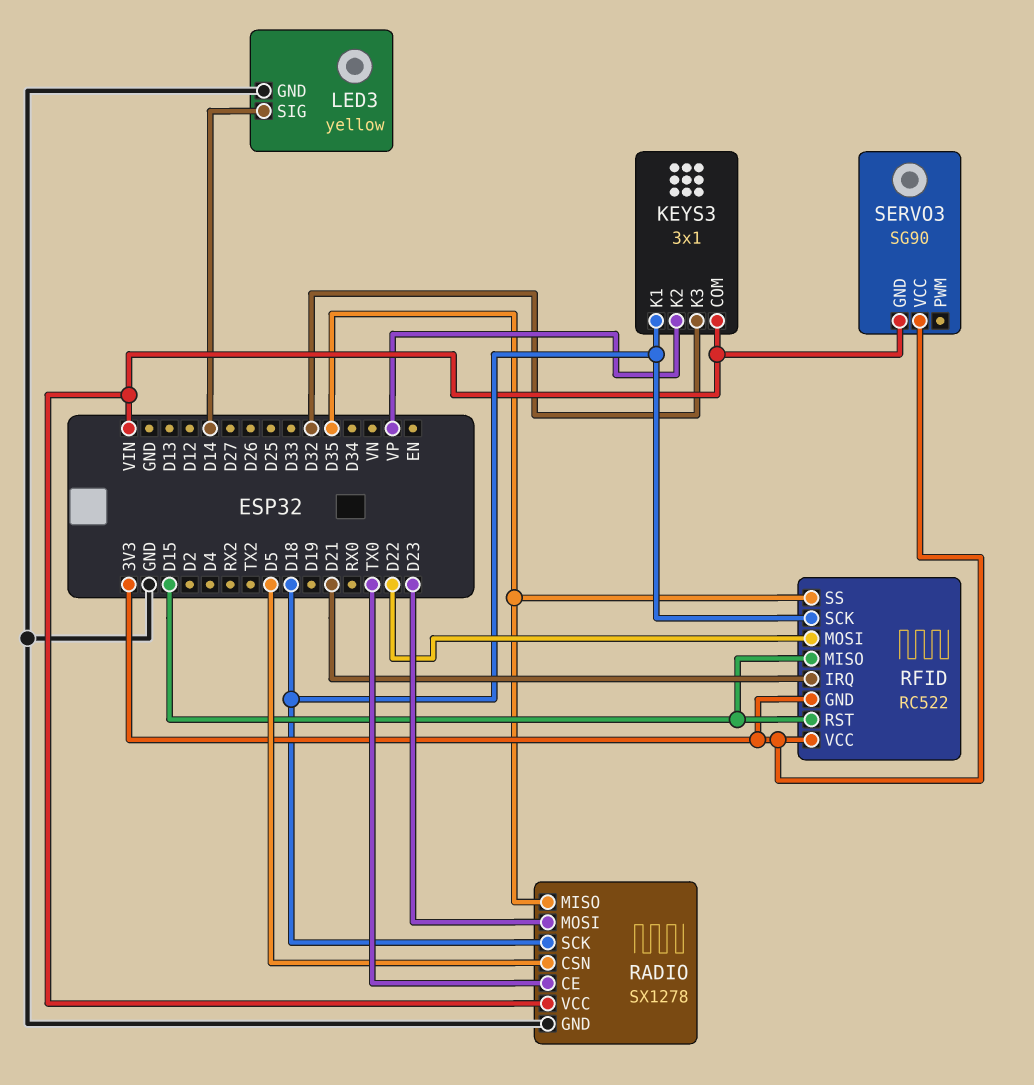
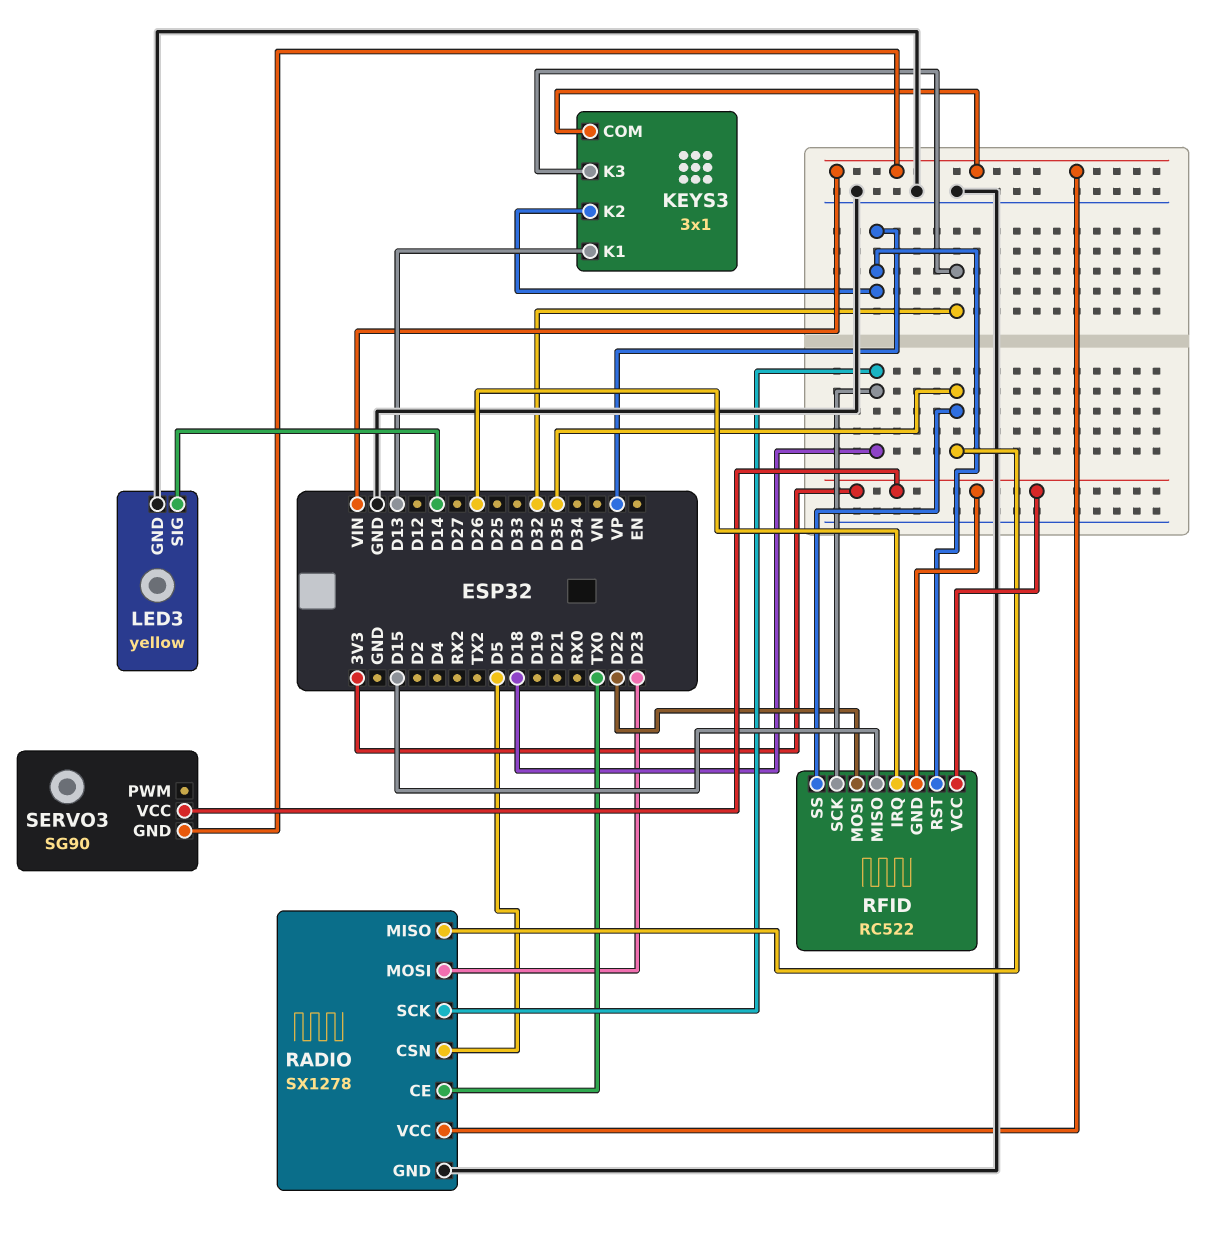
KEYS3 pin K1: D18 -> D13
RFID pin IRQ: D21 -> D26
RFID pin RST: D15 -> VP

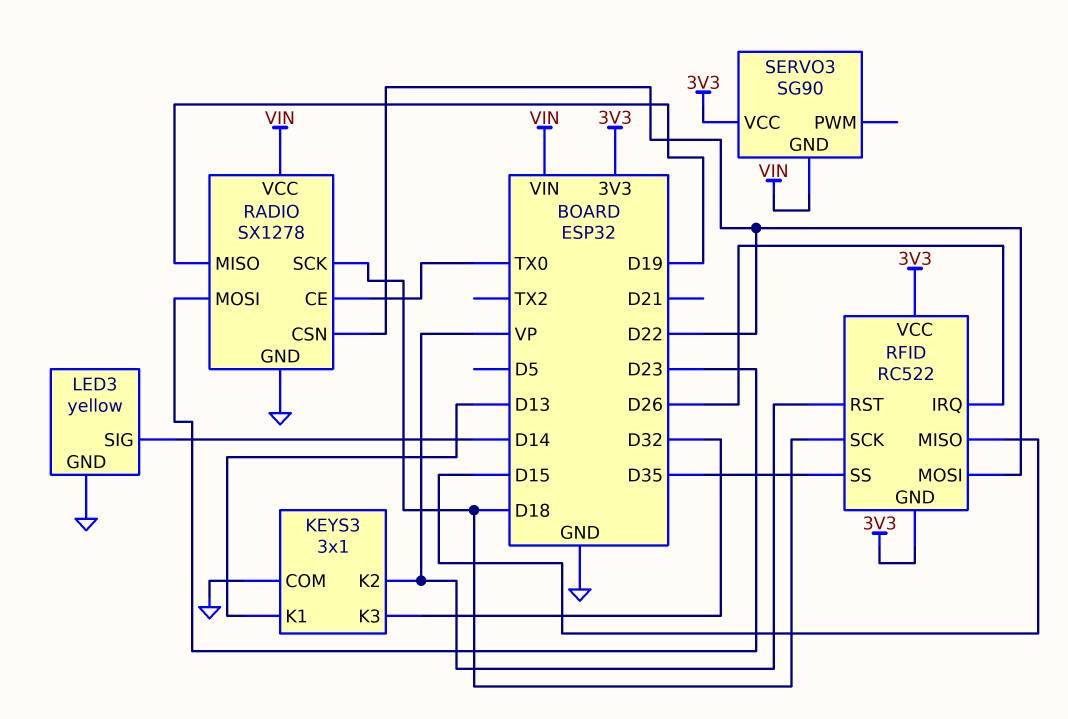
KEYS3 pin COM: VIN -> GND
RADIO pin CSN: D5 -> D22
RADIO pin MISO: D35 -> D19

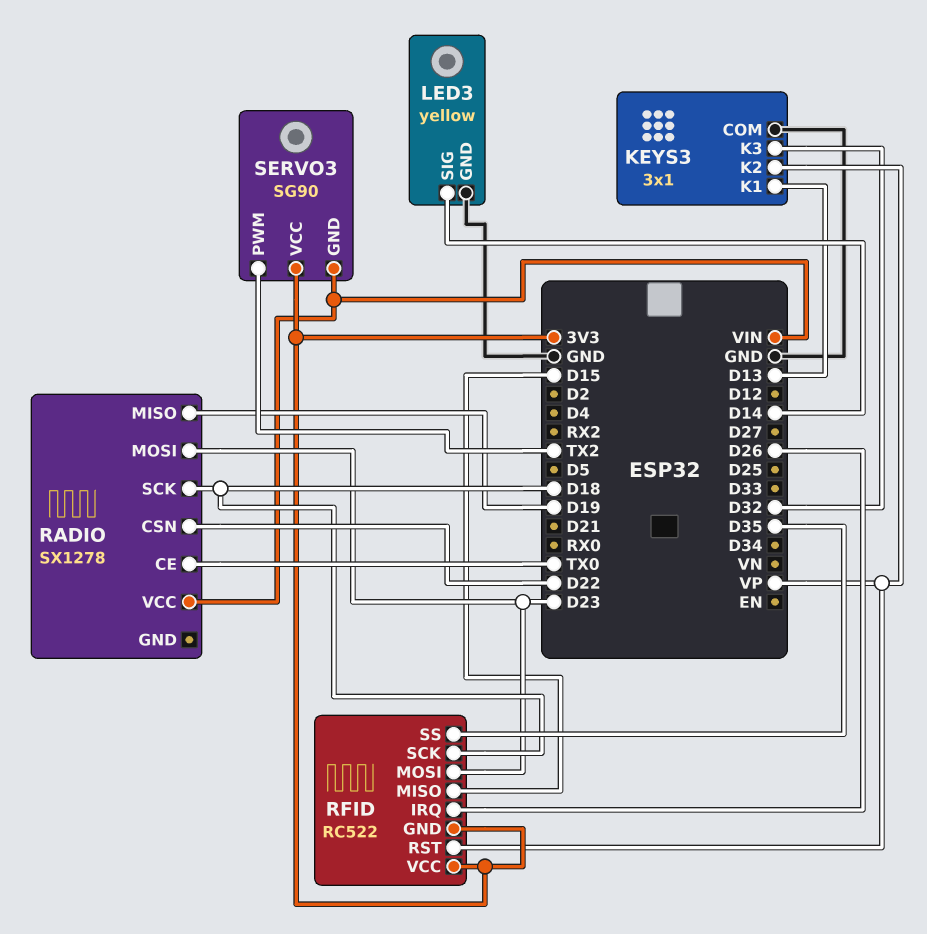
RADIO pin GND: GND -> none
RFID pin MOSI: D22 -> D23
SERVO3 pin PWM: none -> TX2

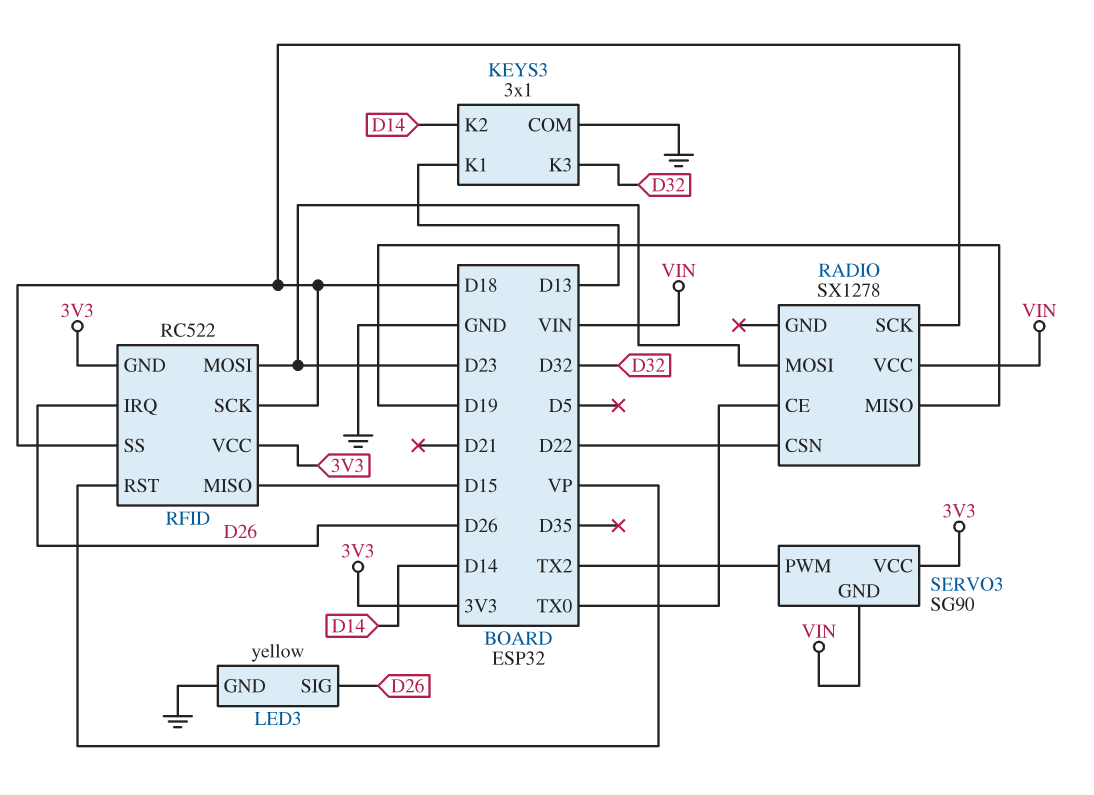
KEYS3 pin K2: VP -> D14
LED3 pin SIG: D14 -> D26
RFID pin SS: D35 -> D18

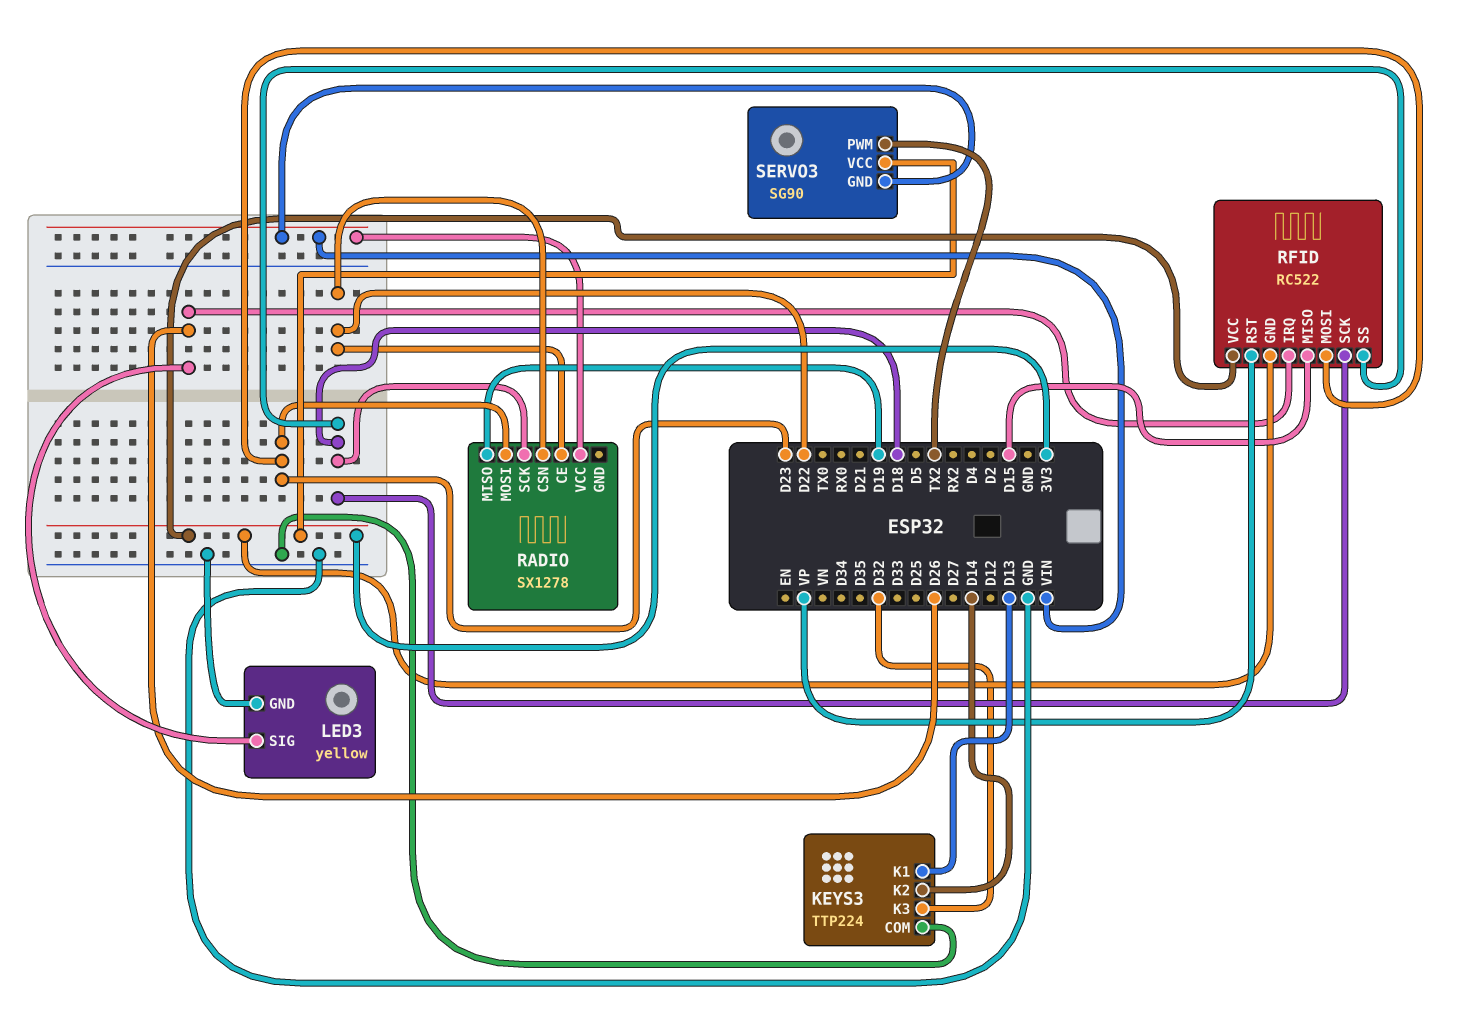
KEYS3: 3x1 -> TTP224
RADIO pin CE: TX0 -> D22

